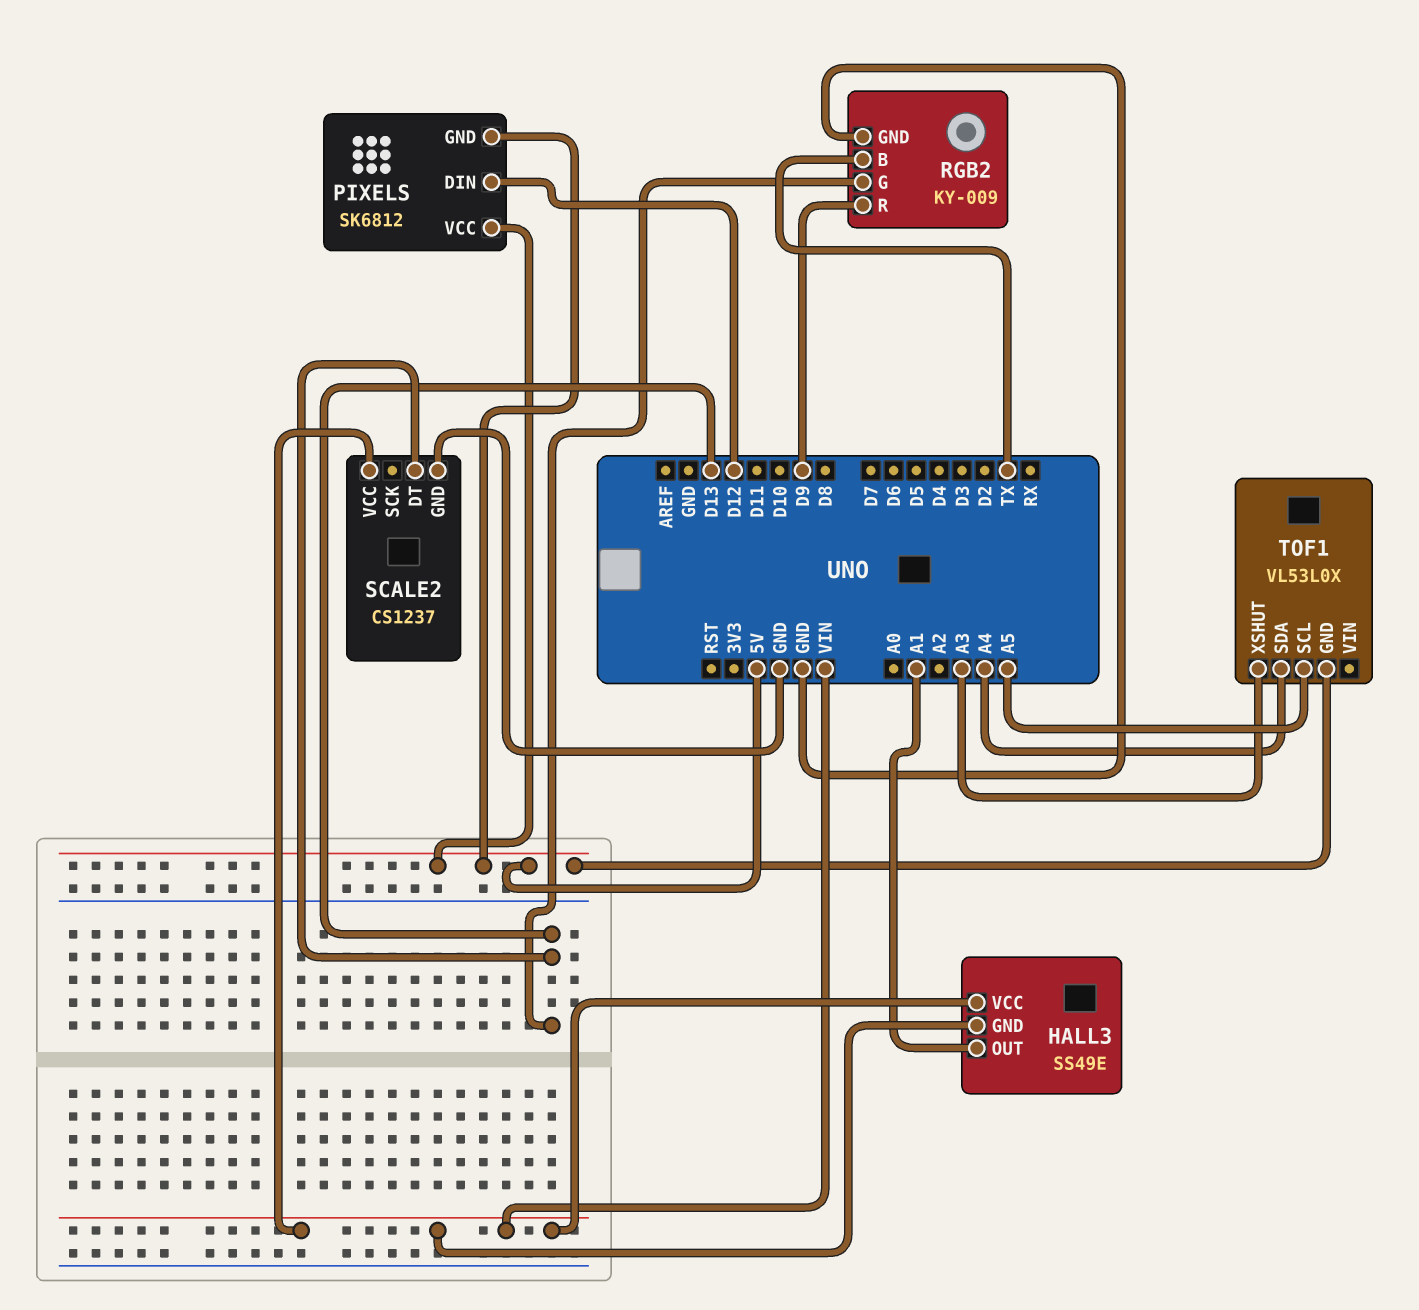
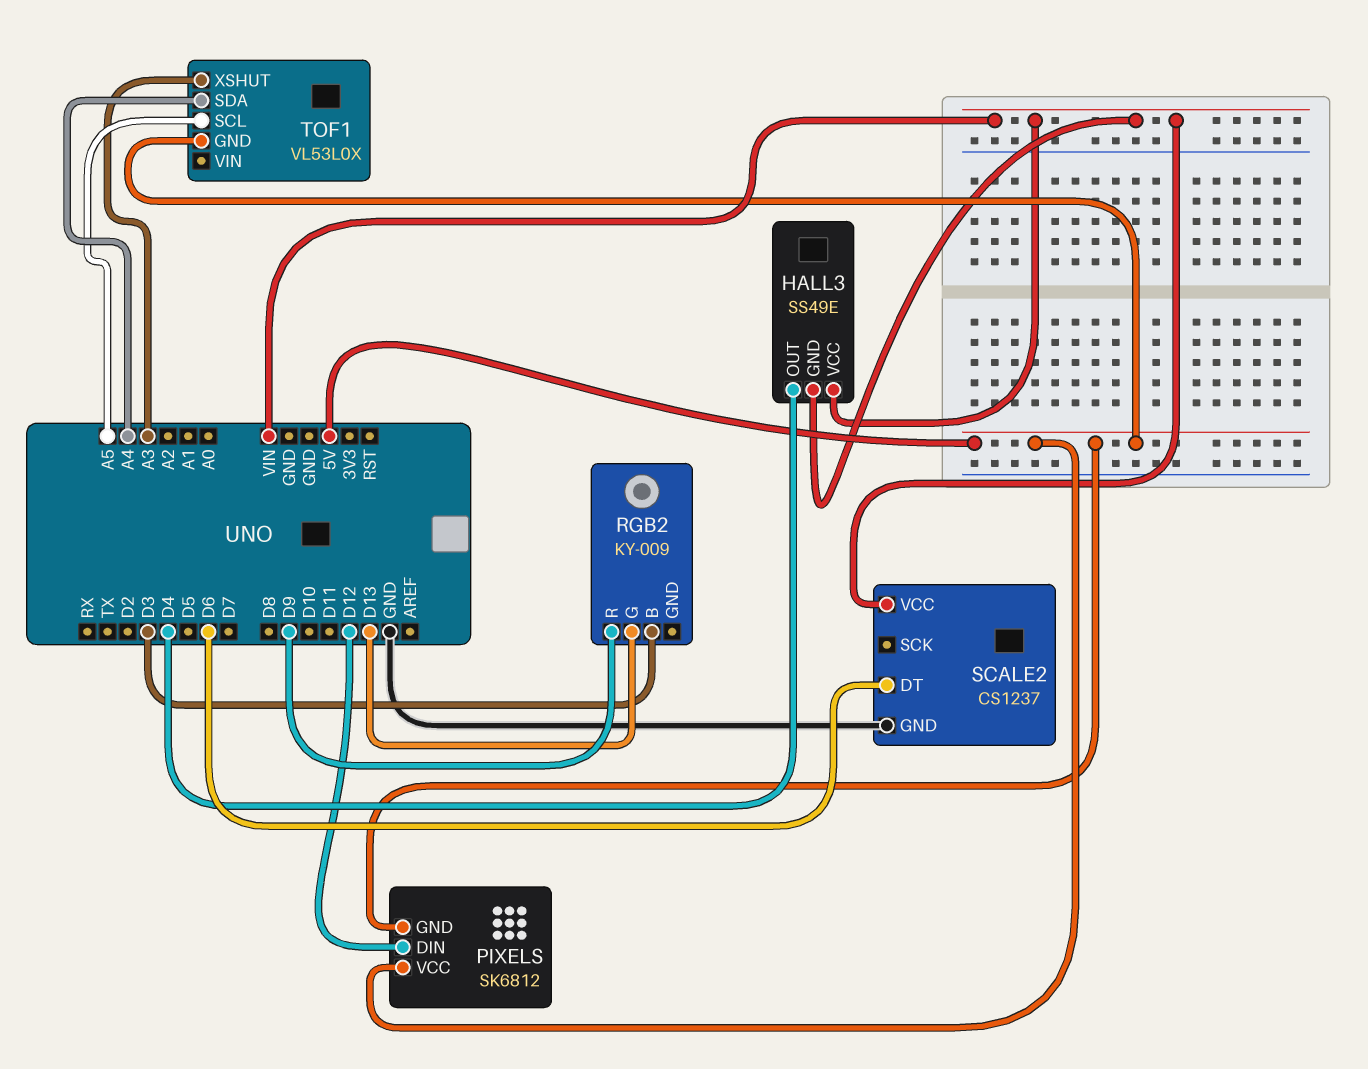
HALL3 pin OUT: A1 -> D4
RGB2 pin B: TX -> D3
RGB2 pin GND: GND -> none
SCALE2 pin DT: D13 -> D6

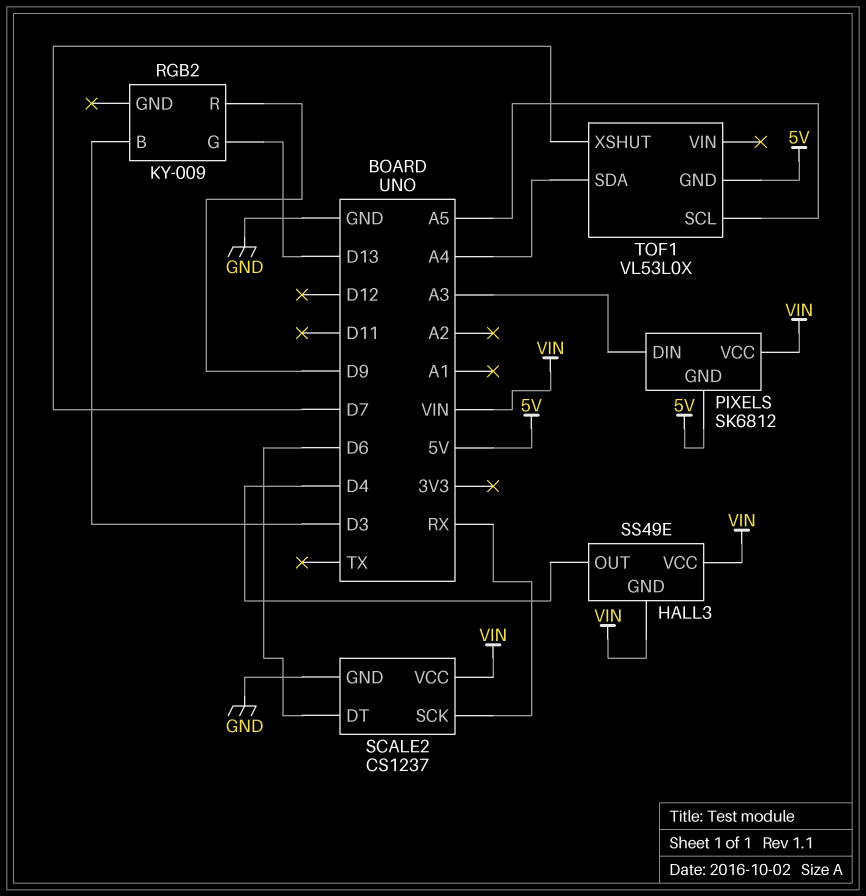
PIXELS pin DIN: D12 -> A3
PIXELS pin VCC: 5V -> VIN
SCALE2 pin SCK: none -> RX
TOF1 pin XSHUT: A3 -> D7

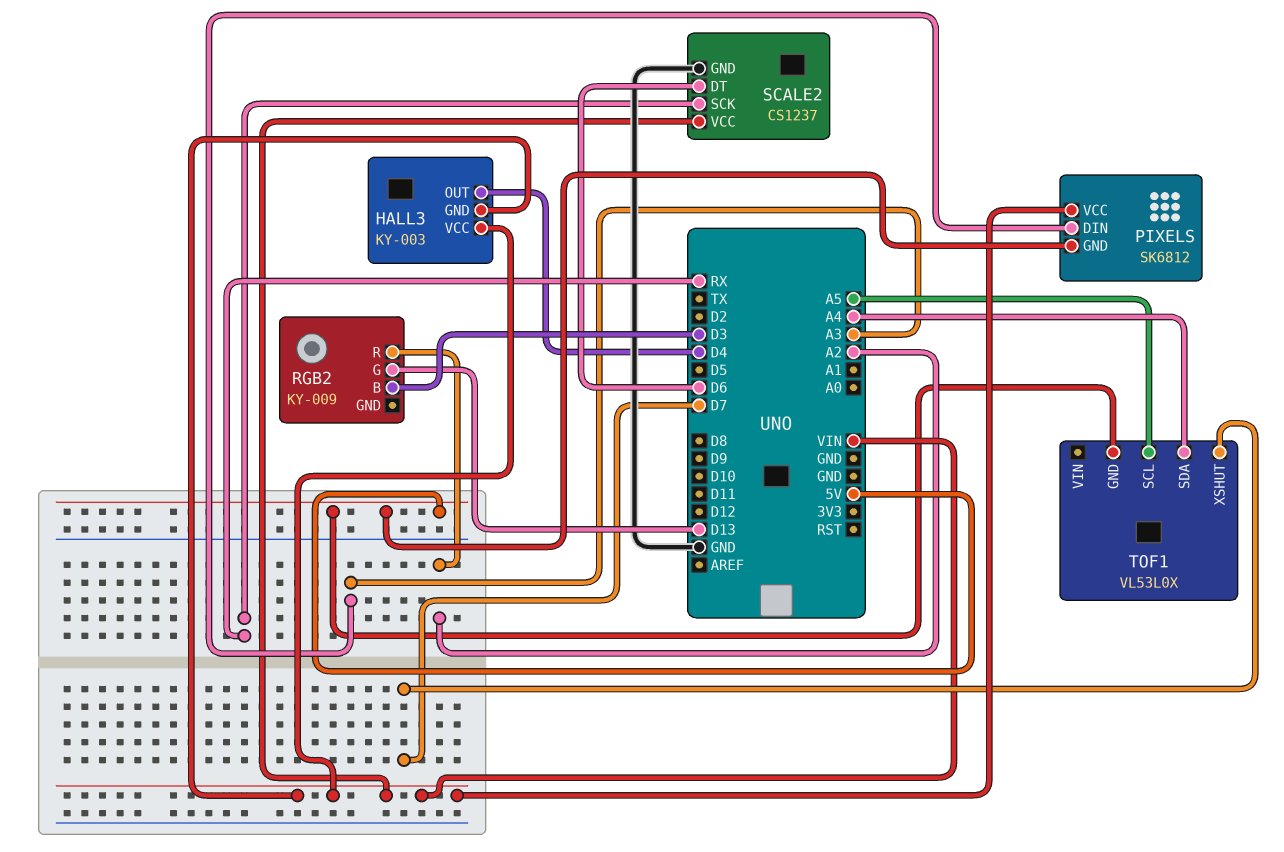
HALL3: SS49E -> KY-003
RGB2 pin R: D9 -> A2

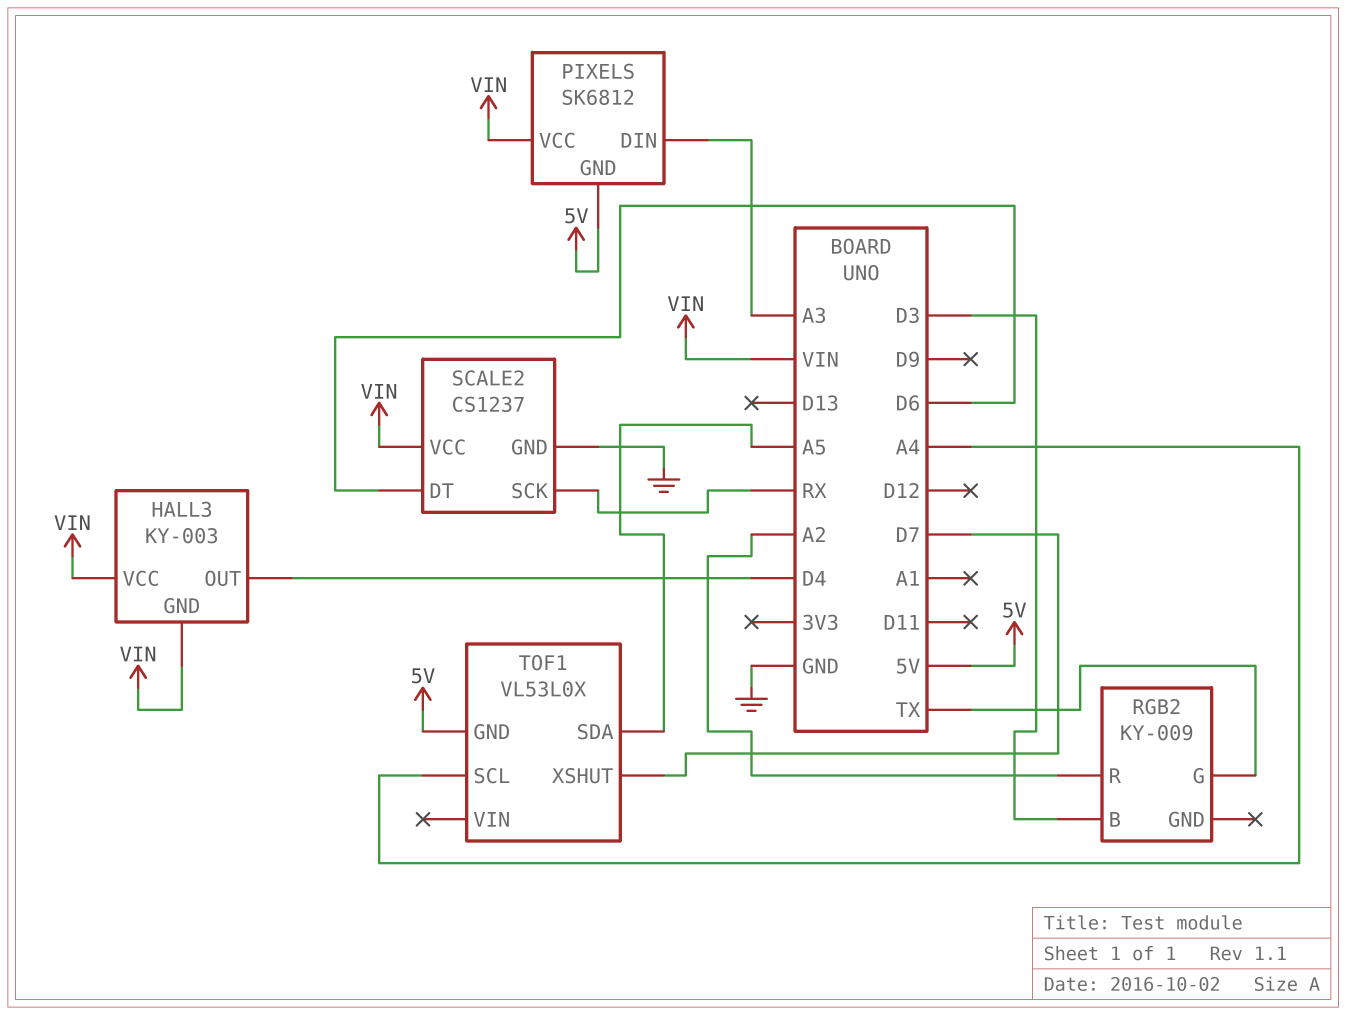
RGB2 pin G: D13 -> TX
TOF1 pin SCL: A5 -> A4
TOF1 pin SDA: A4 -> A5

